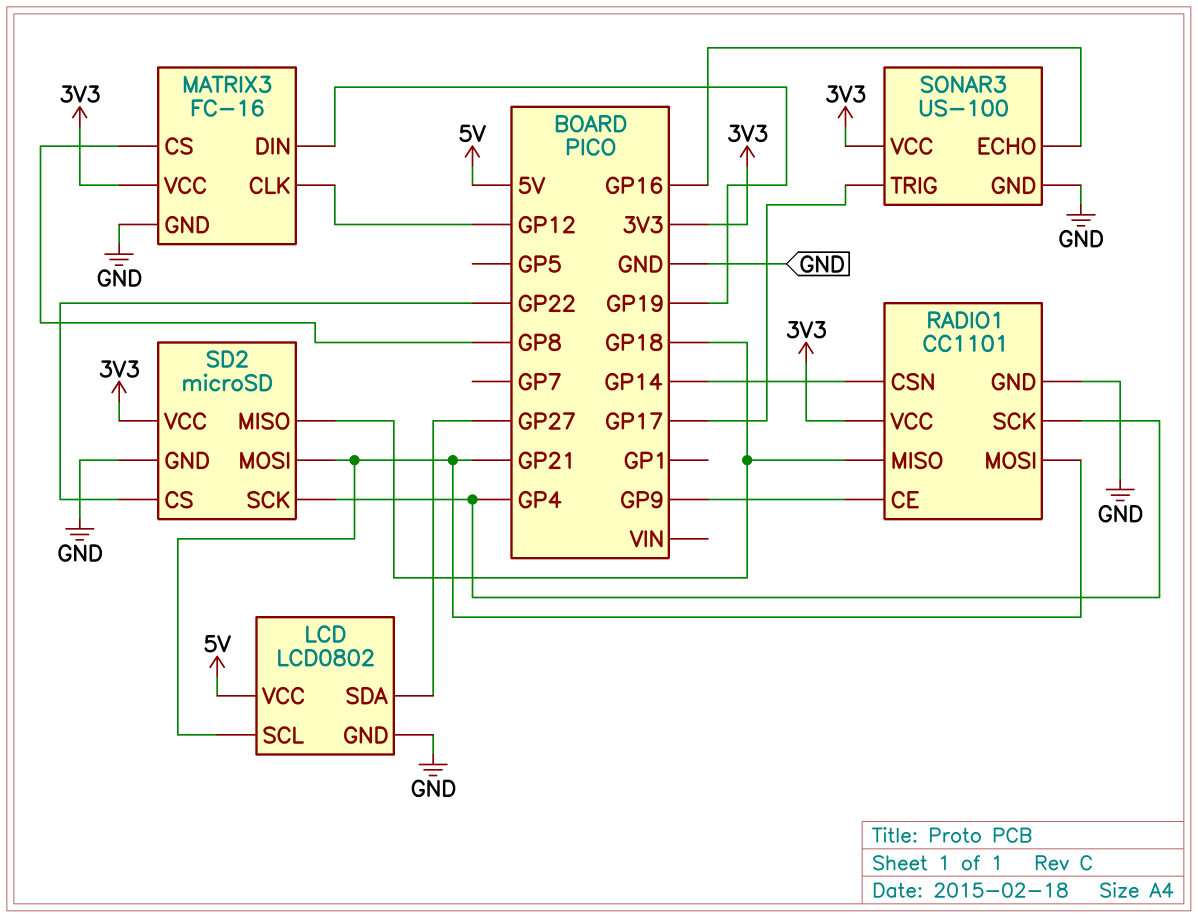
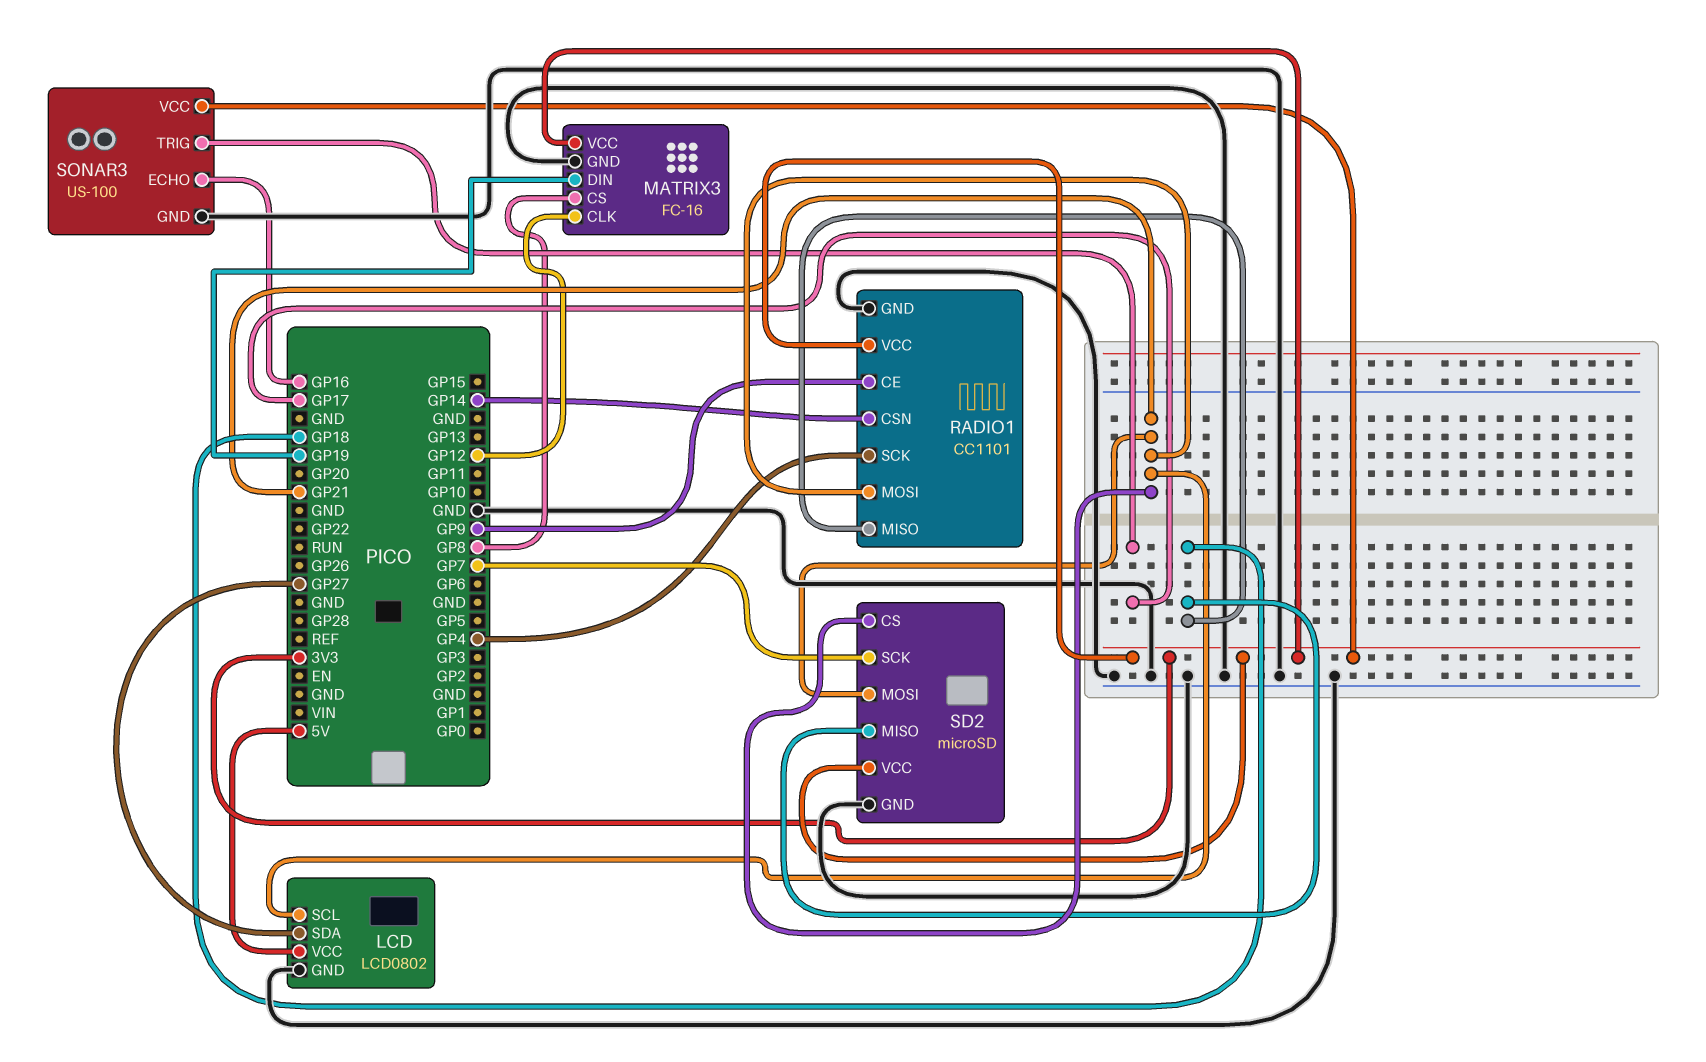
SD2 pin CS: GP22 -> GP21
SD2 pin SCK: GP4 -> GP7

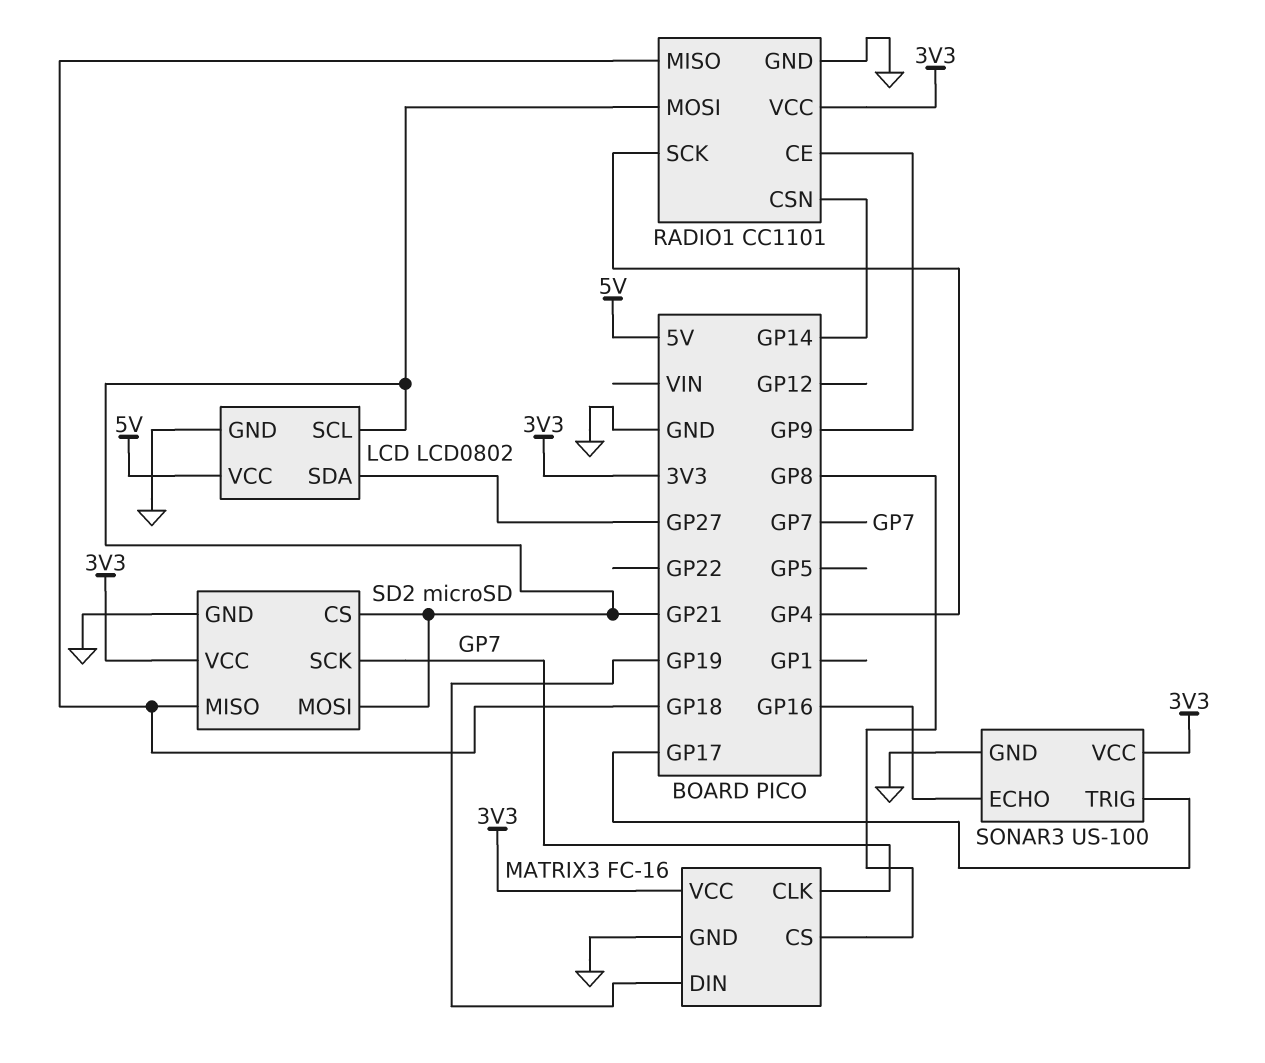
MATRIX3 pin CLK: GP12 -> GP7

